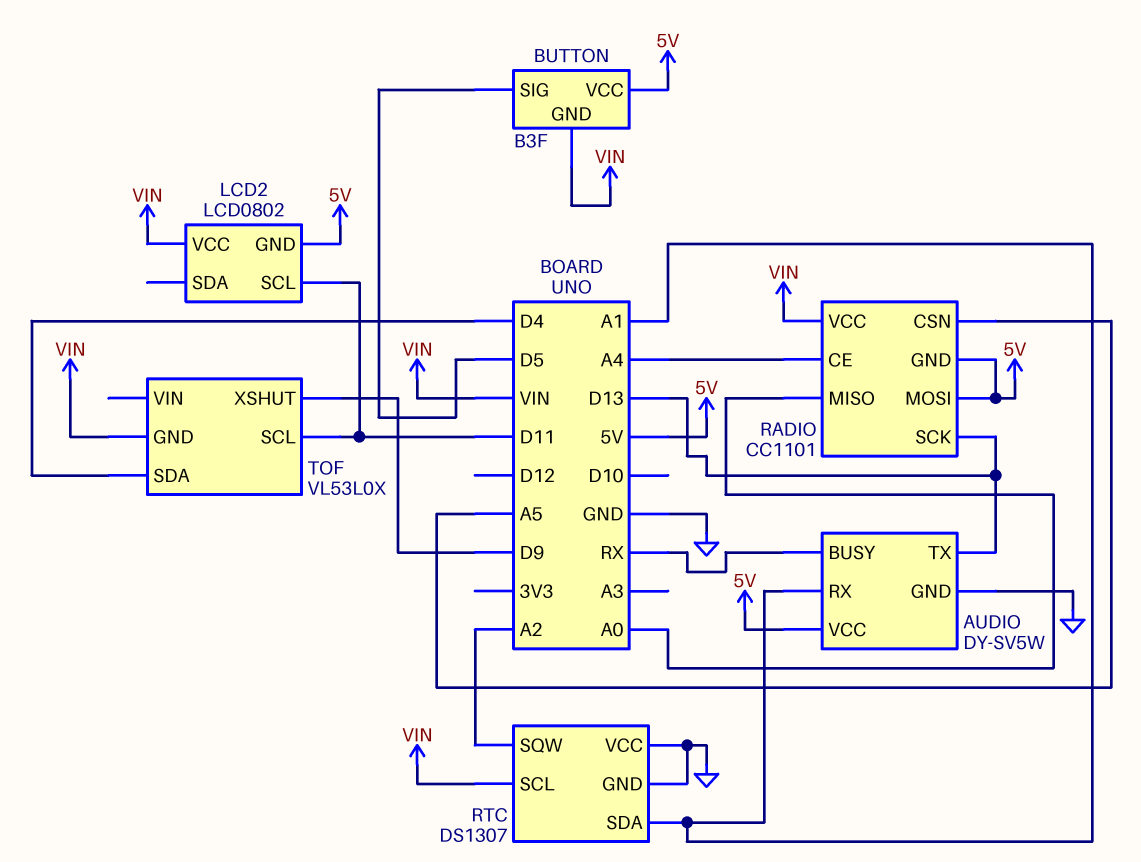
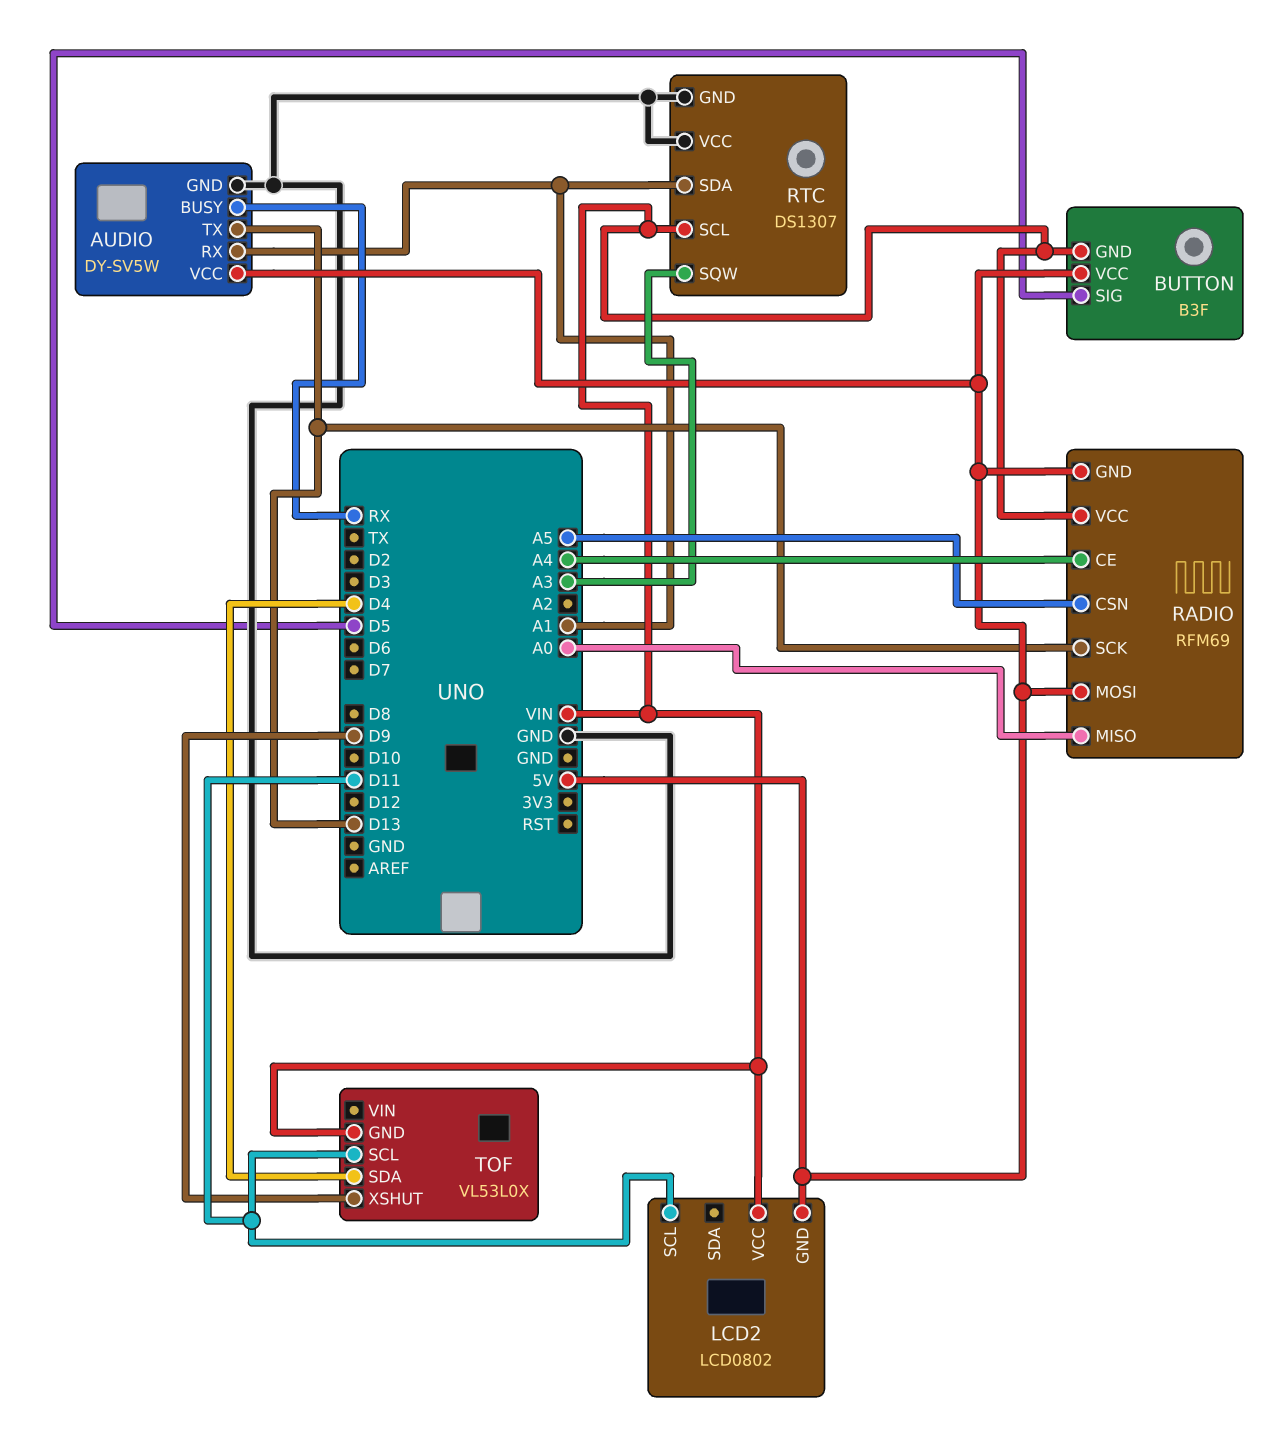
RADIO: CC1101 -> RFM69
RTC pin SQW: A2 -> A3

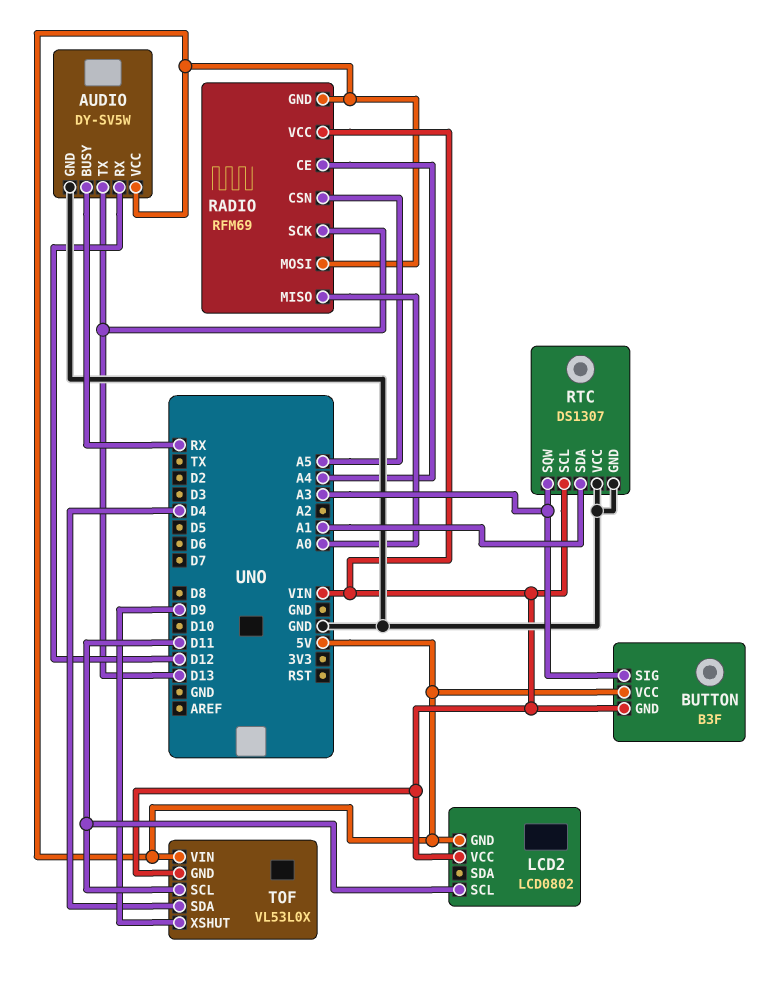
AUDIO pin RX: A1 -> D12
BUTTON pin SIG: D5 -> A3
TOF pin VIN: none -> 5V

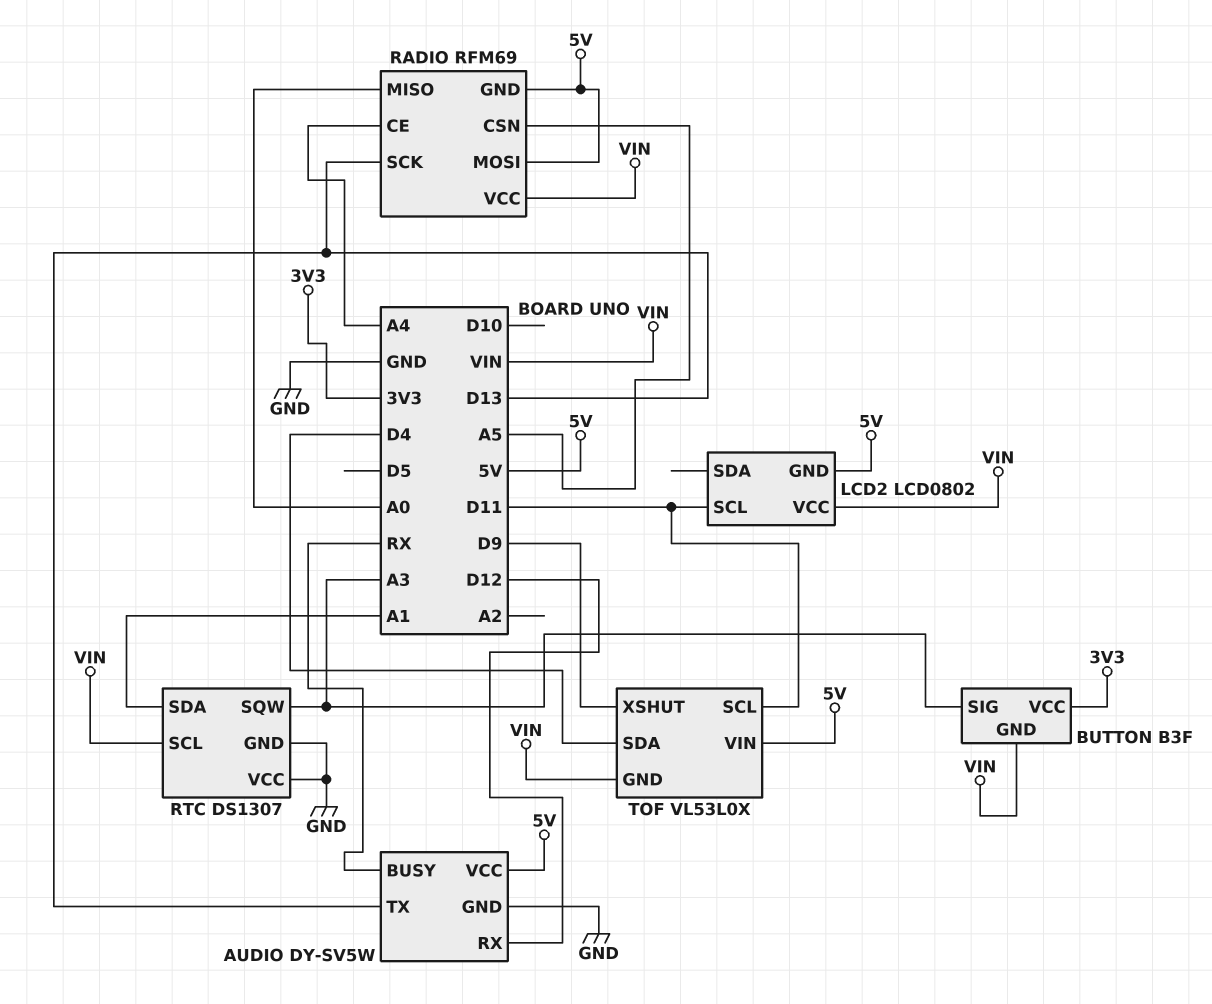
BUTTON pin VCC: 5V -> 3V3

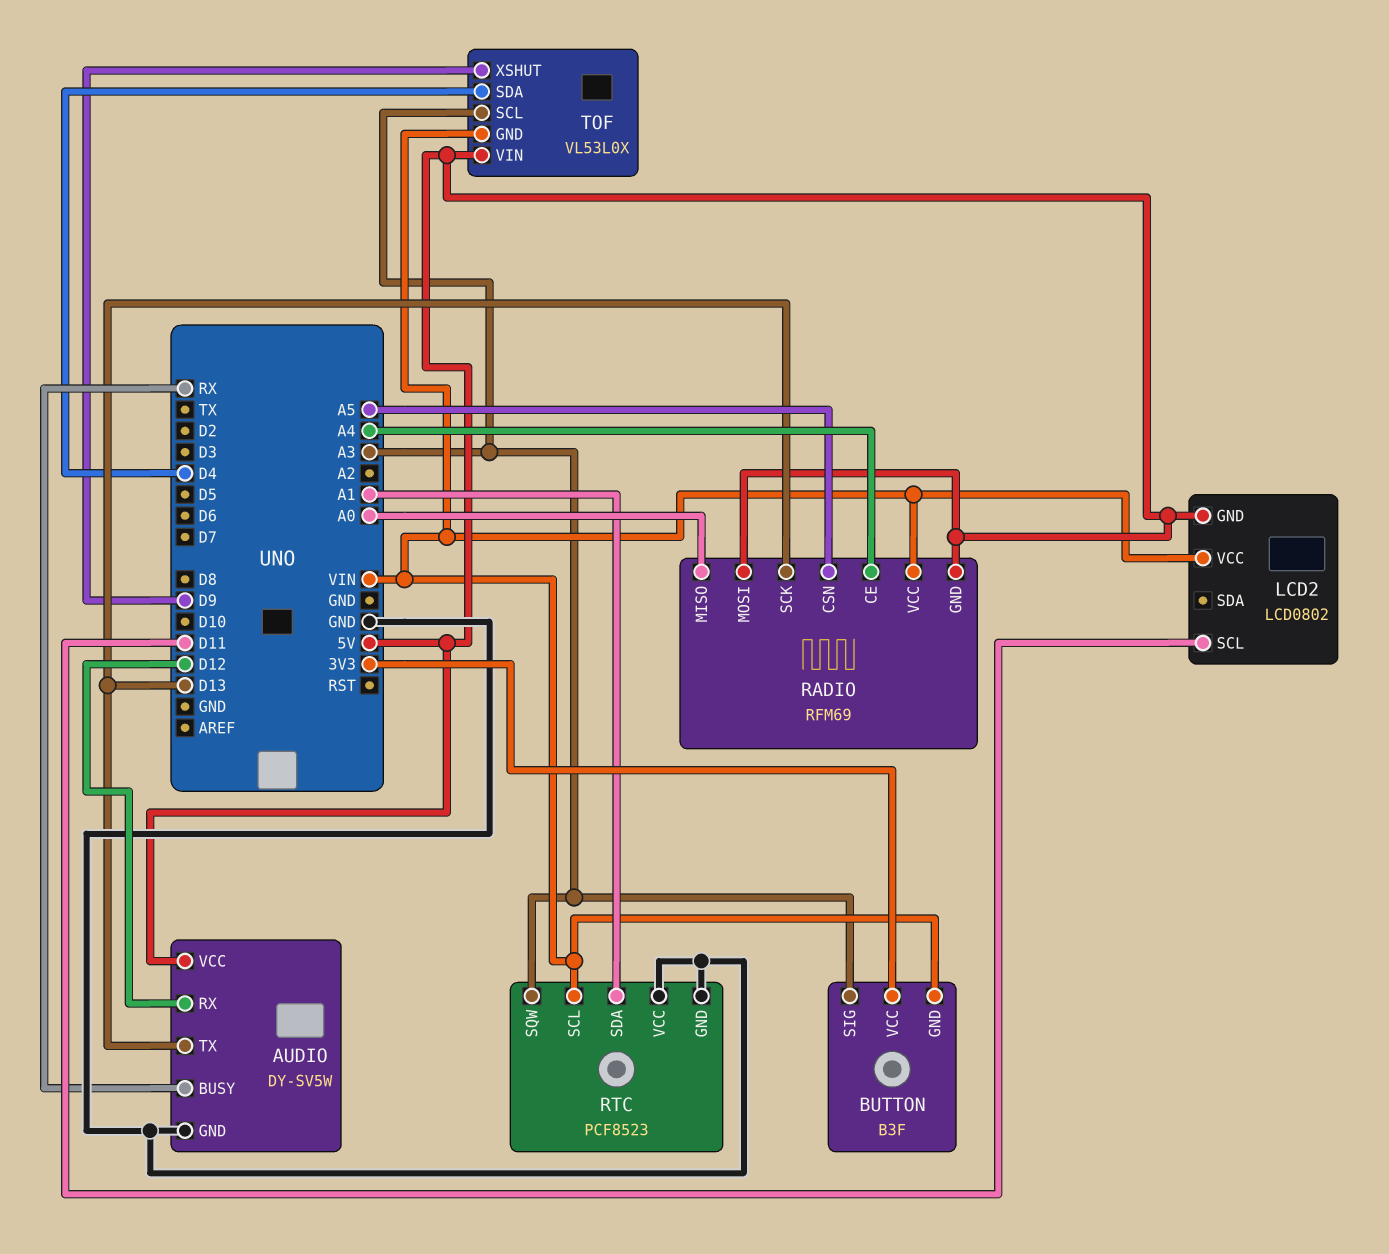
RTC: DS1307 -> PCF8523
TOF pin SCL: D11 -> A3

